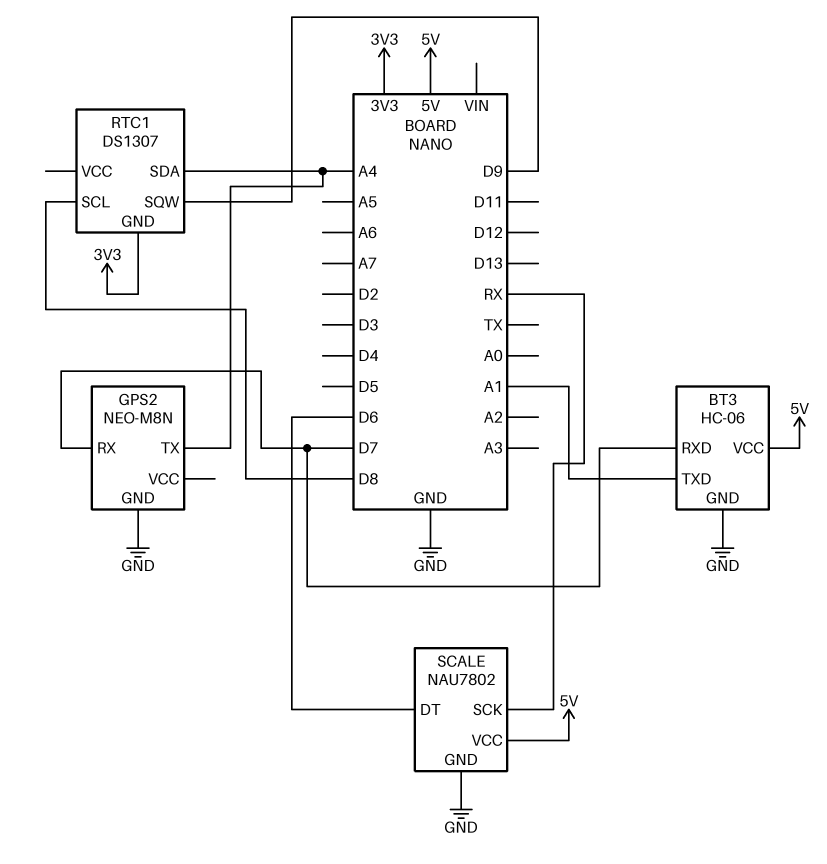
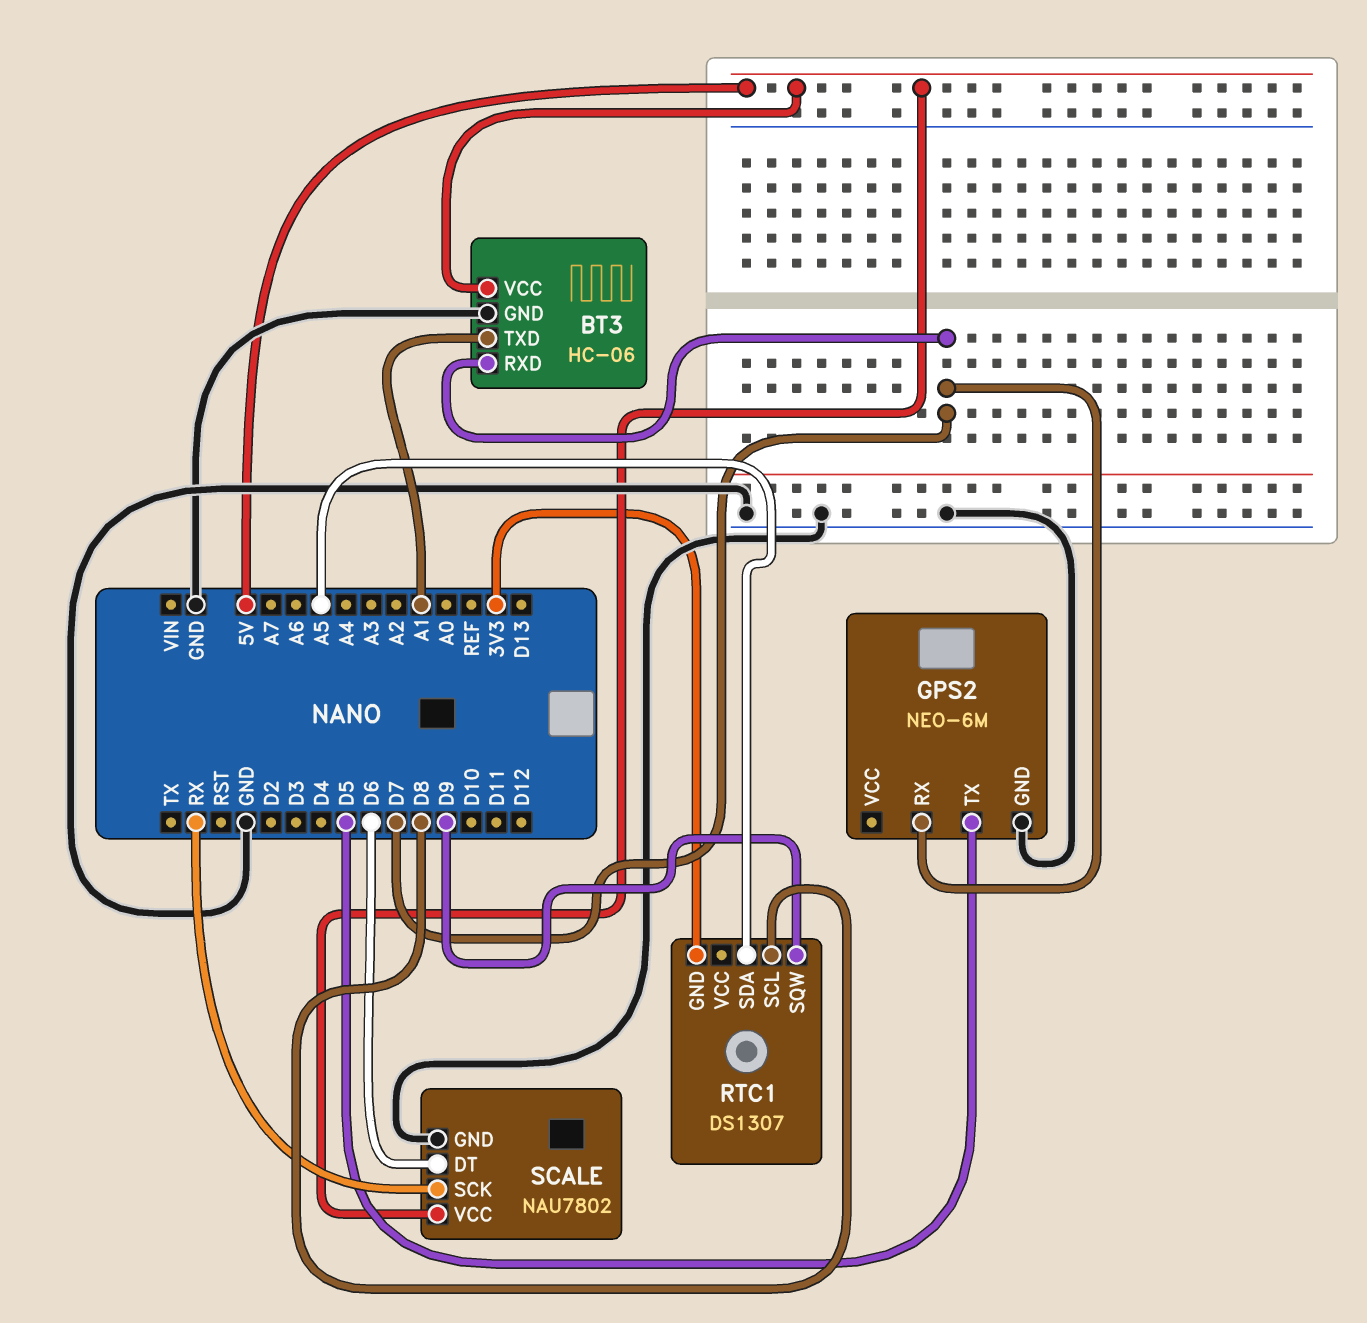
GPS2: NEO-M8N -> NEO-6M
GPS2 pin TX: A4 -> D5
RTC1 pin SDA: A4 -> A5

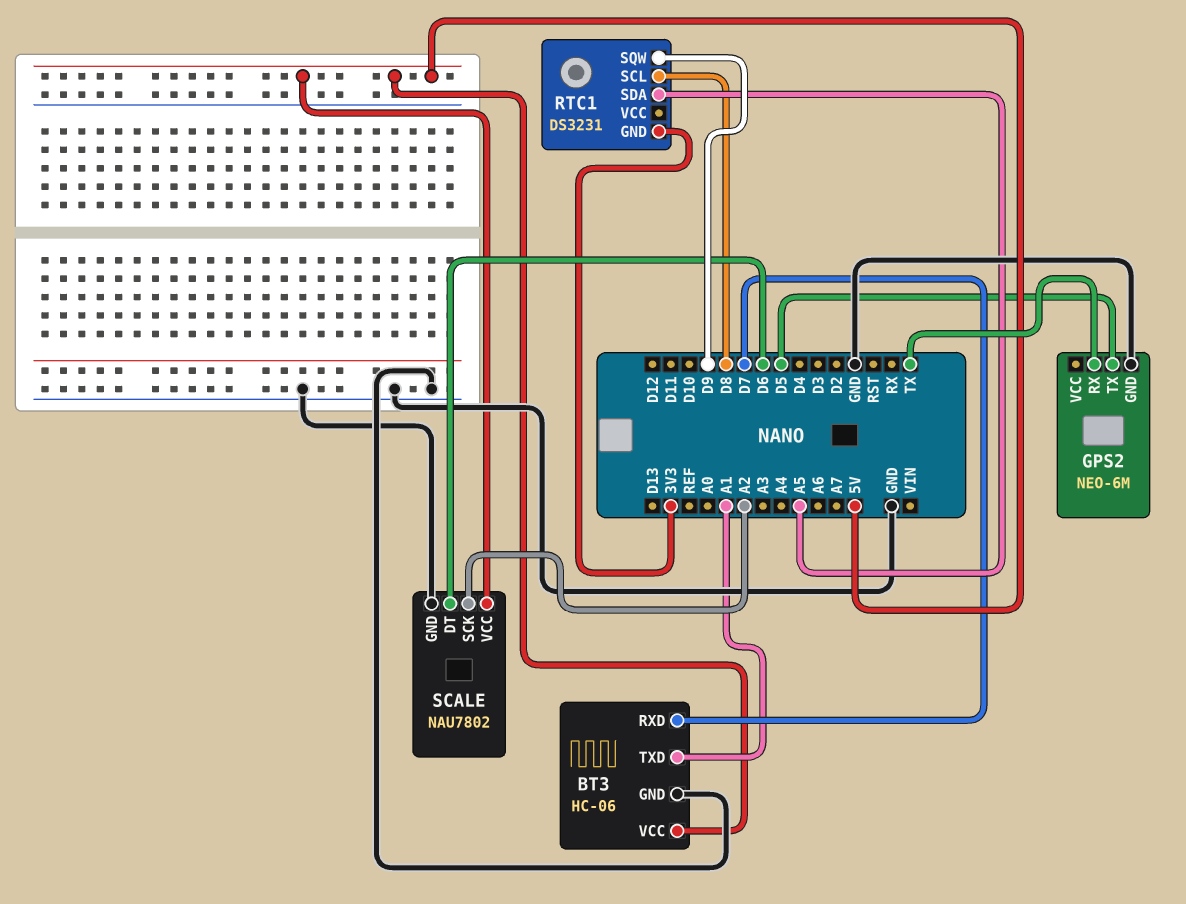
GPS2 pin RX: D7 -> TX
RTC1: DS1307 -> DS3231
SCALE pin SCK: RX -> A2

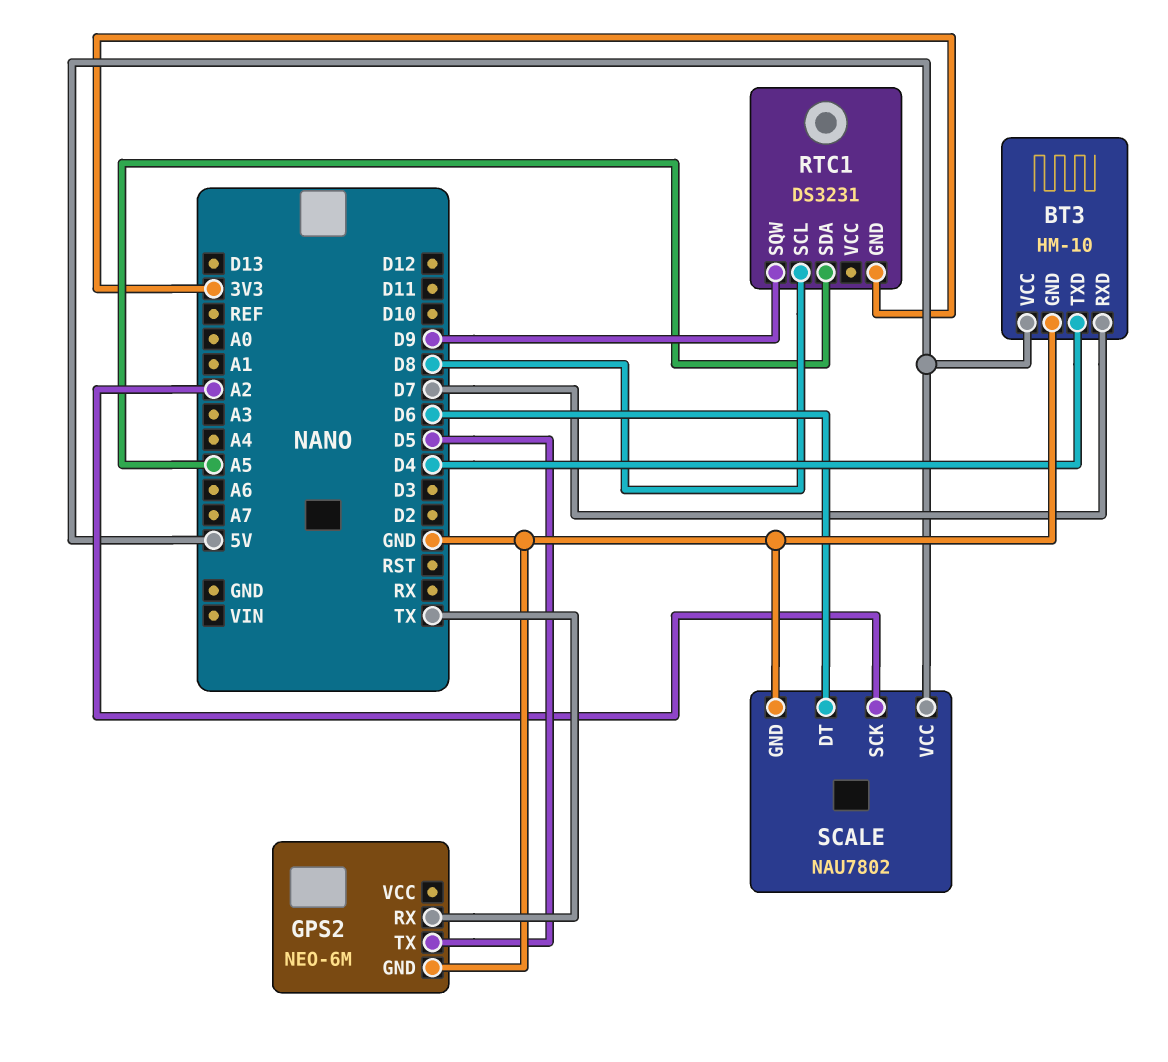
BT3: HC-06 -> HM-10
BT3 pin TXD: A1 -> D4

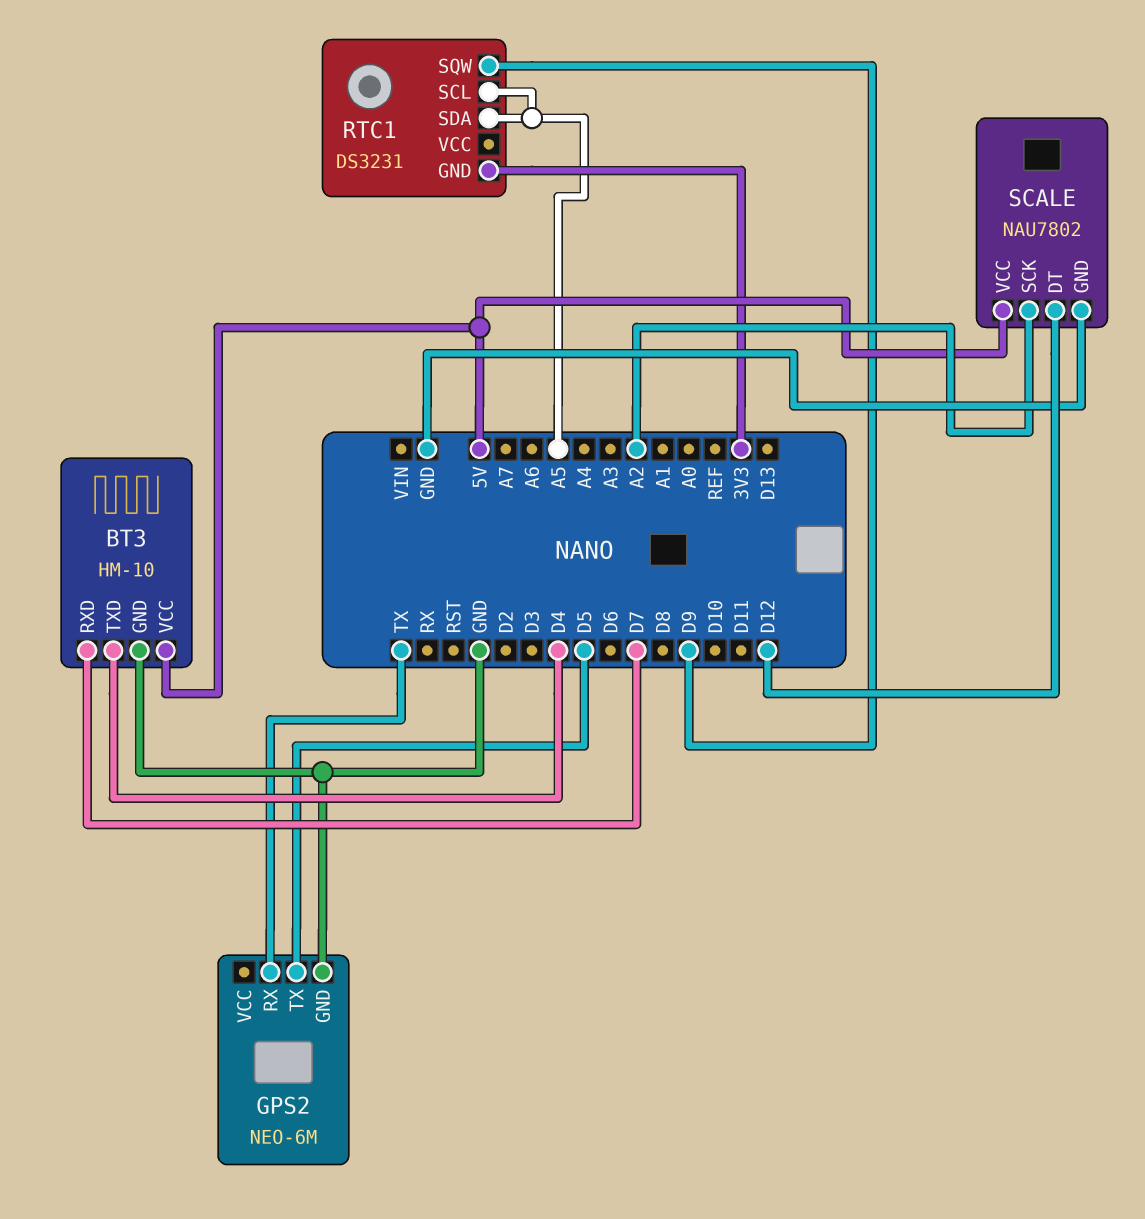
RTC1 pin SCL: D8 -> A5
SCALE pin DT: D6 -> D12

